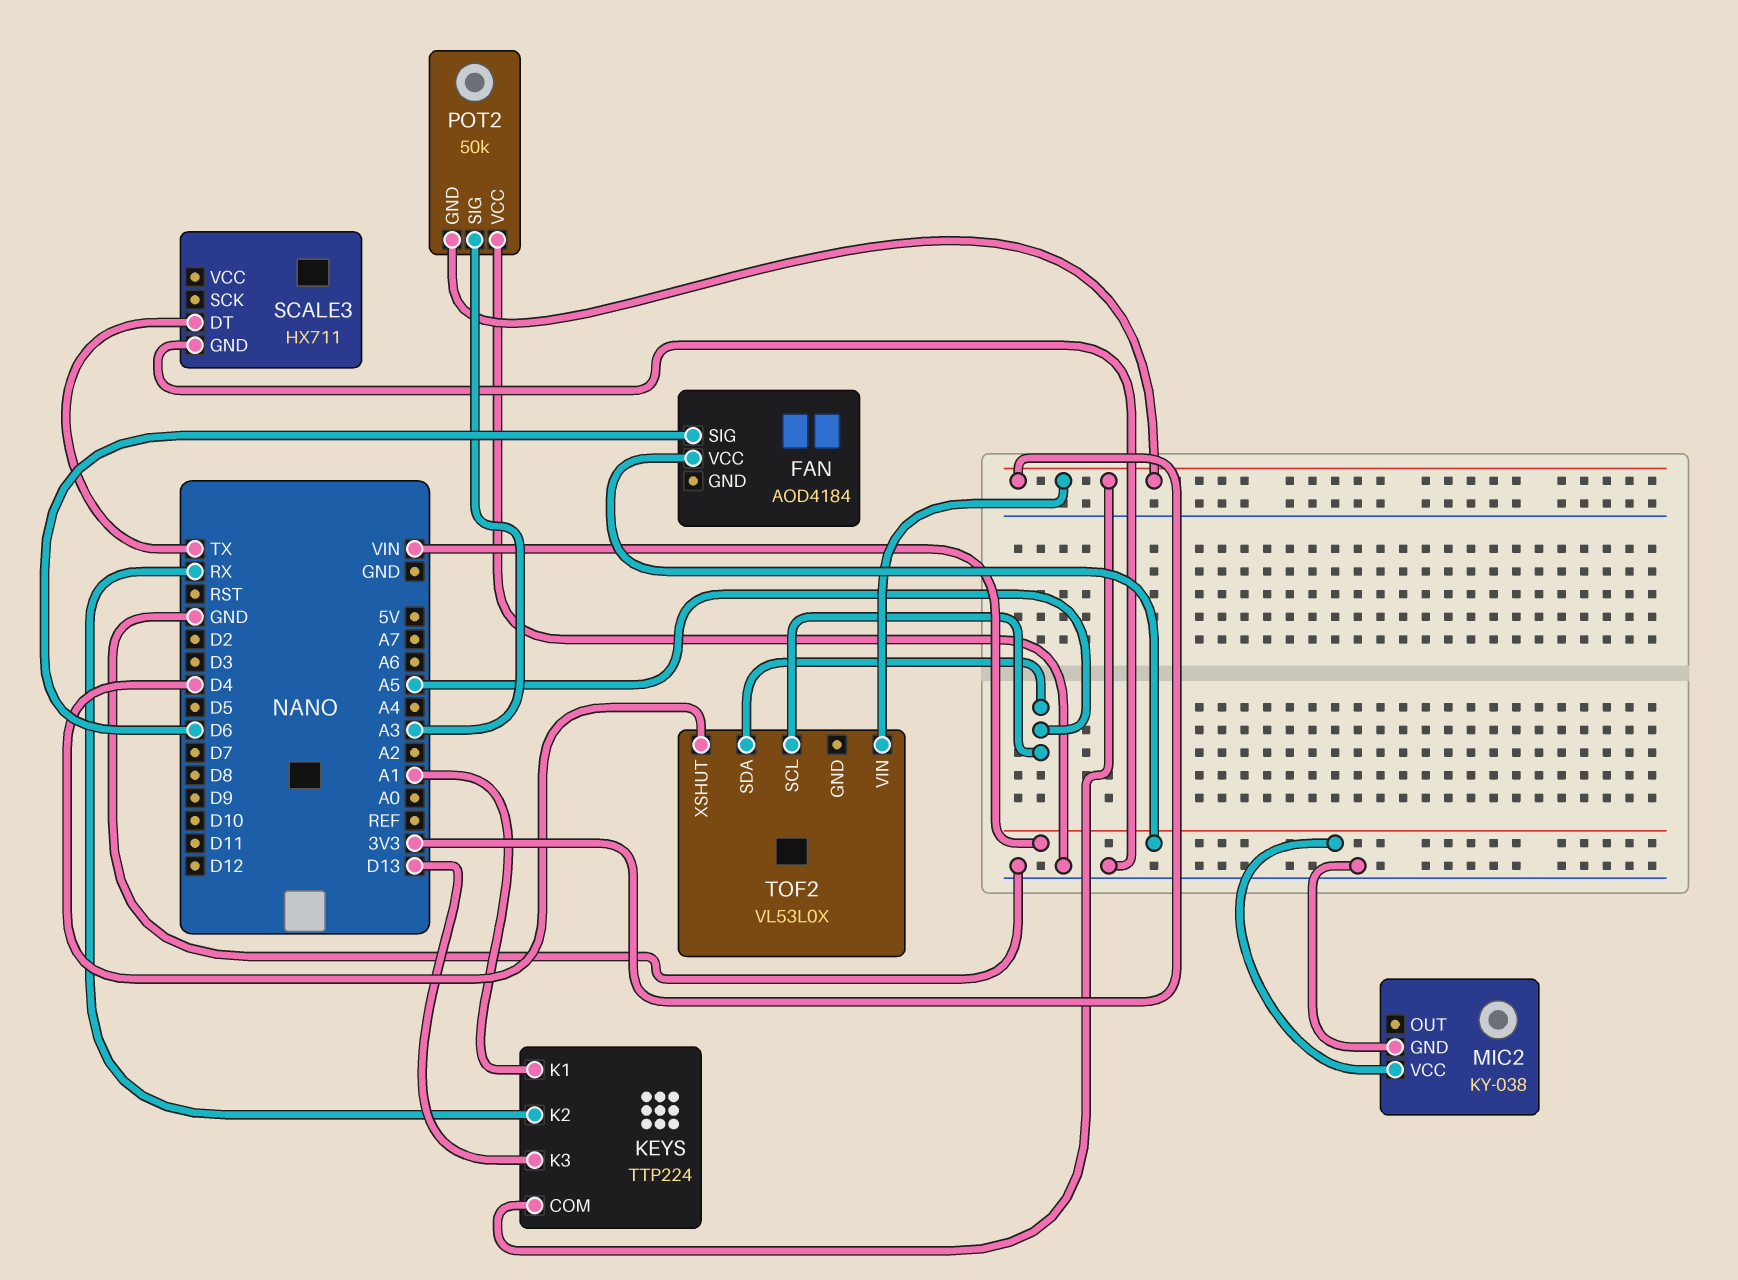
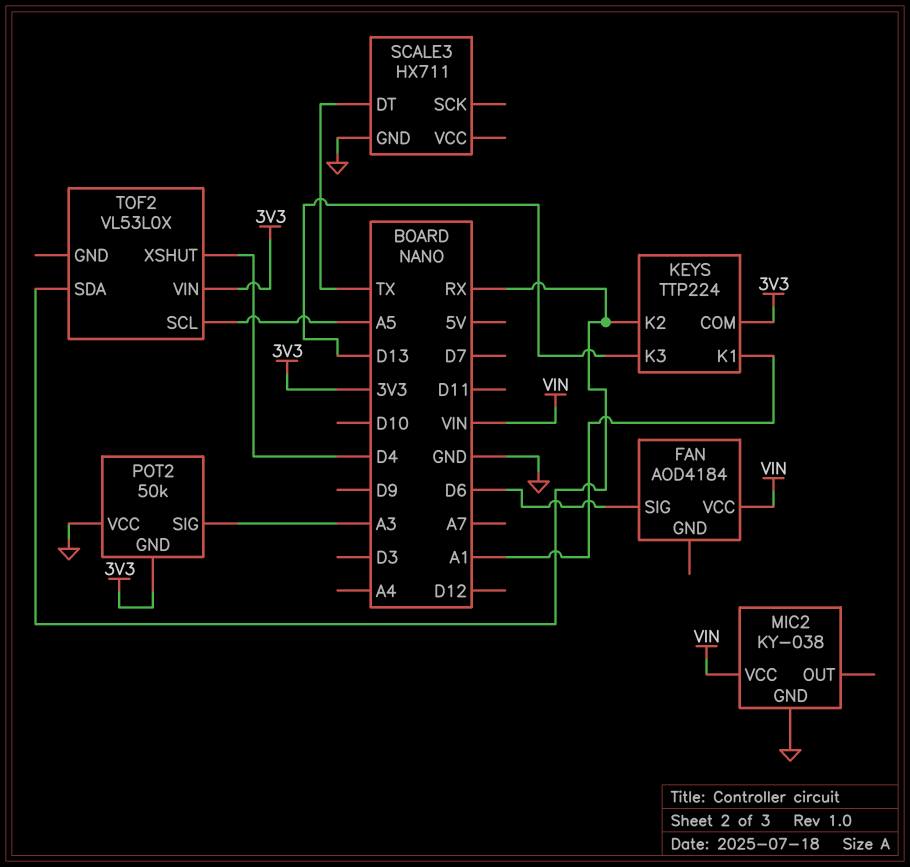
TOF2 pin SDA: A5 -> RX

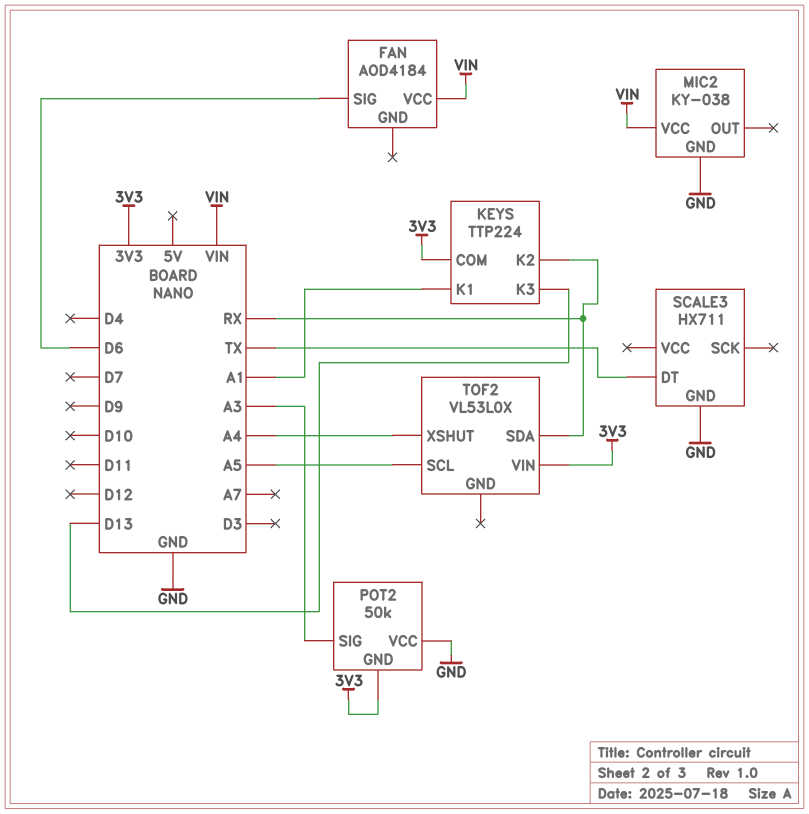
TOF2 pin XSHUT: D4 -> A4

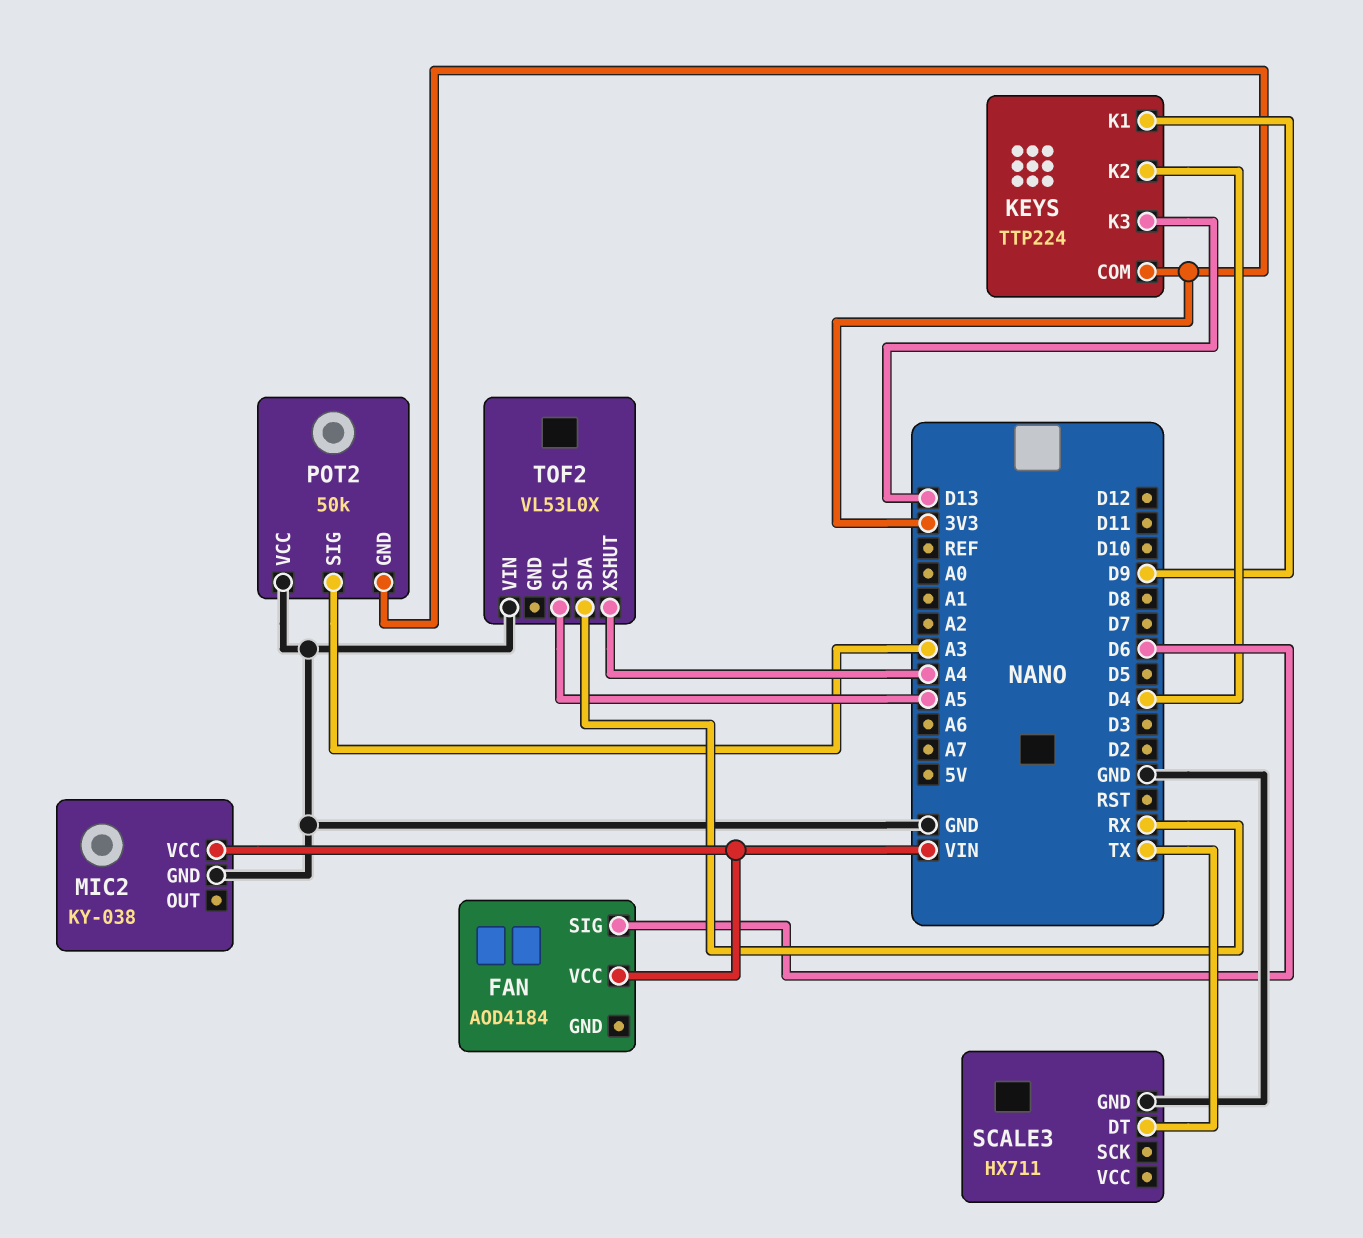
KEYS pin K1: A1 -> D9
KEYS pin K2: RX -> D4
TOF2 pin VIN: 3V3 -> GND

